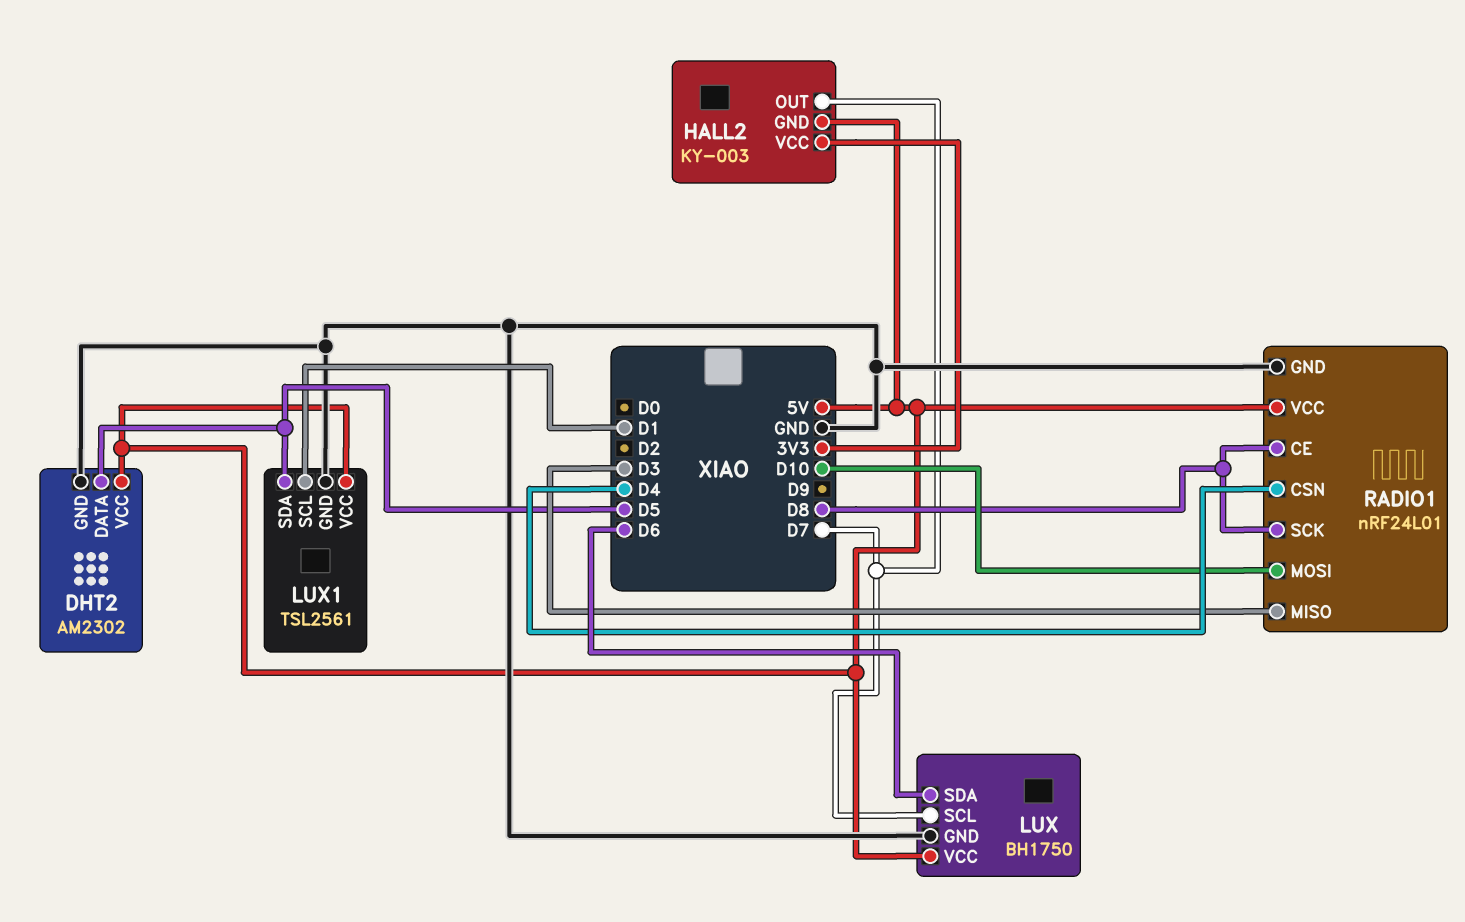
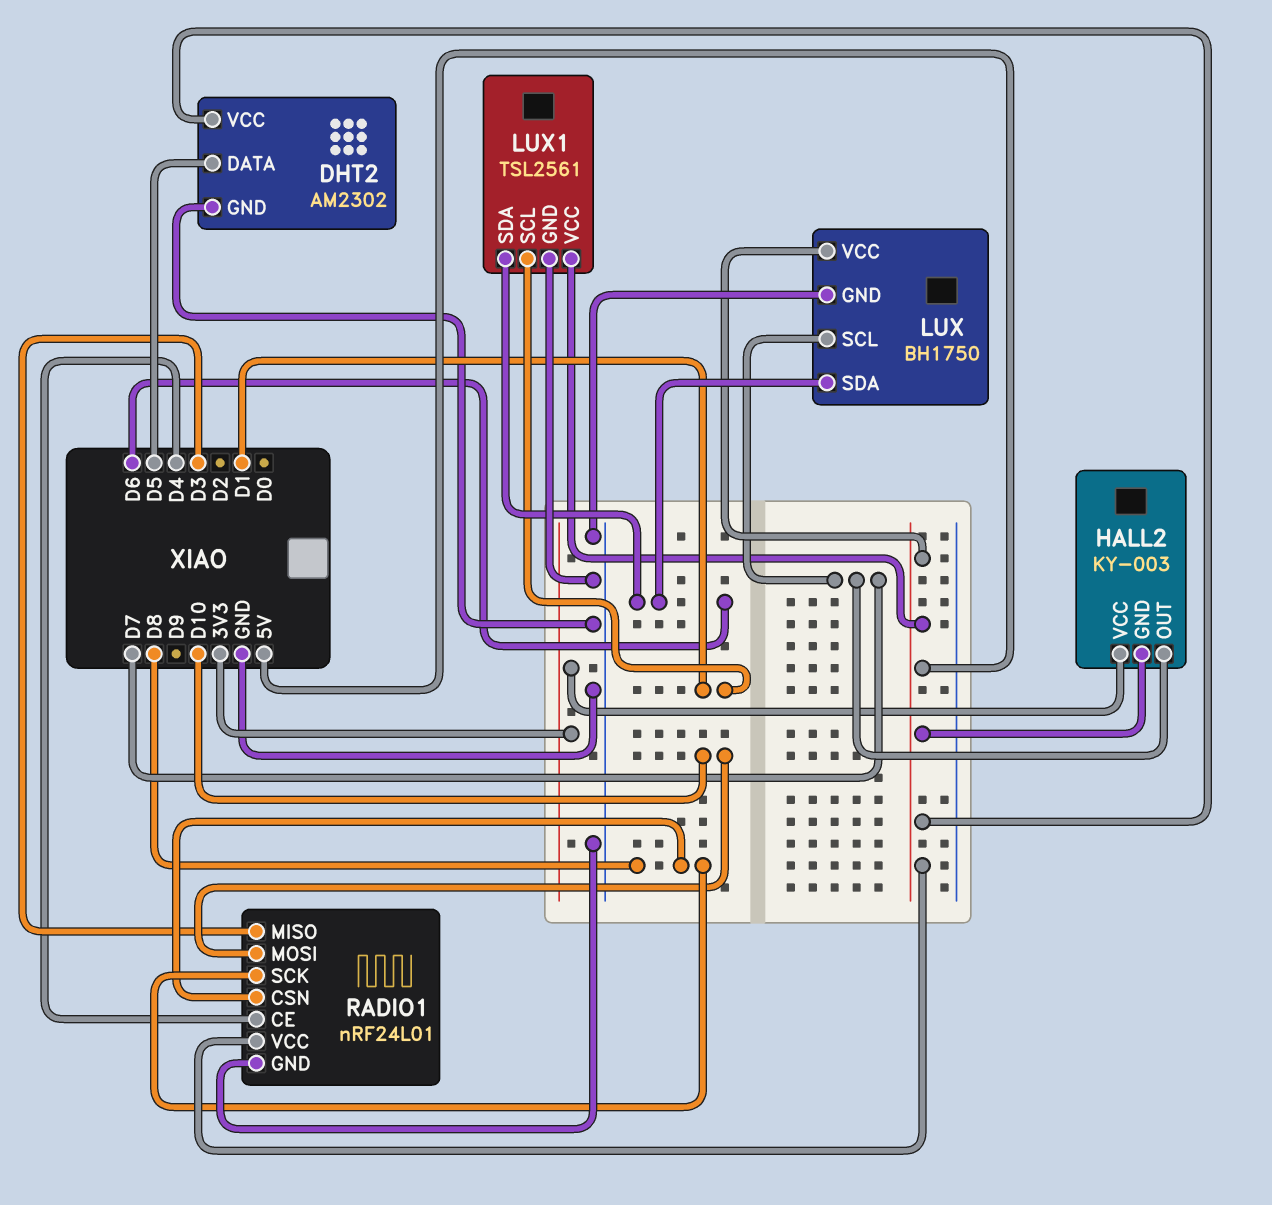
LUX1 pin SDA: D5 -> D6
RADIO1 pin CE: D8 -> D4
RADIO1 pin CSN: D4 -> D8

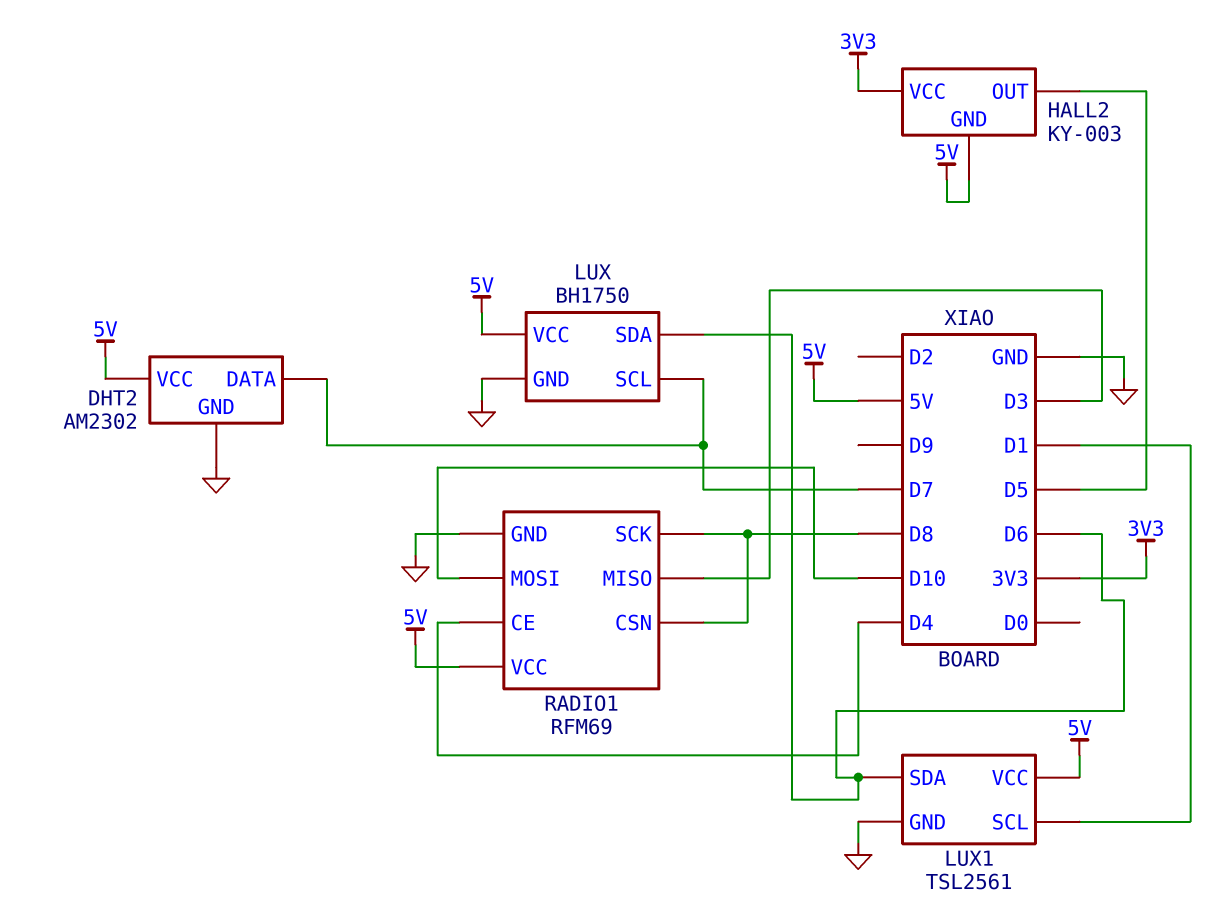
DHT2 pin DATA: D5 -> D7
HALL2 pin OUT: D7 -> D5
RADIO1: nRF24L01 -> RFM69

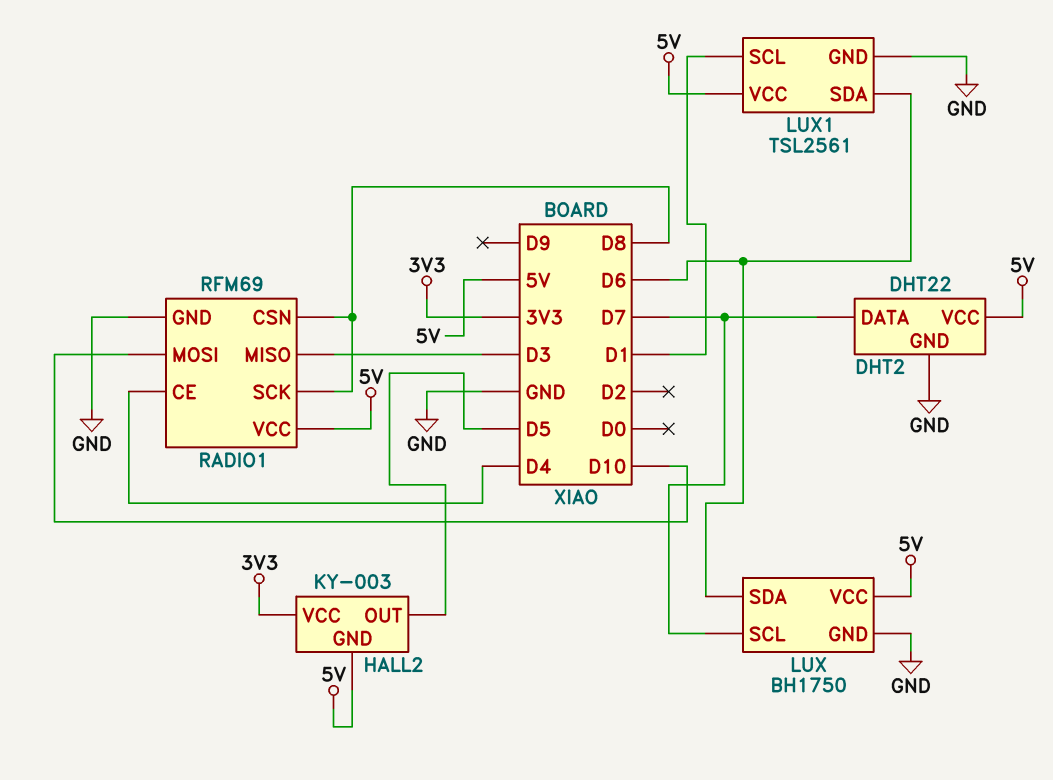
DHT2: AM2302 -> DHT22

